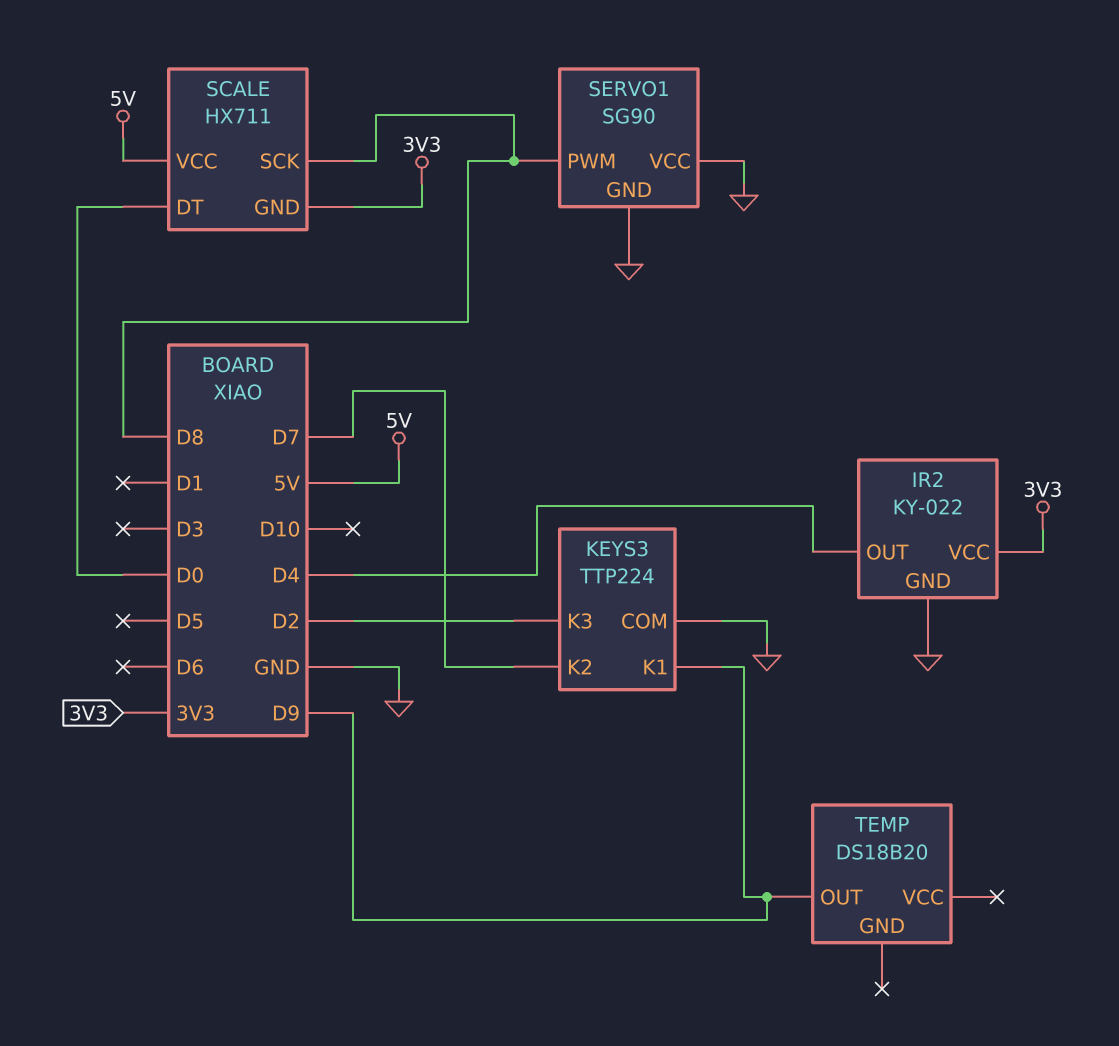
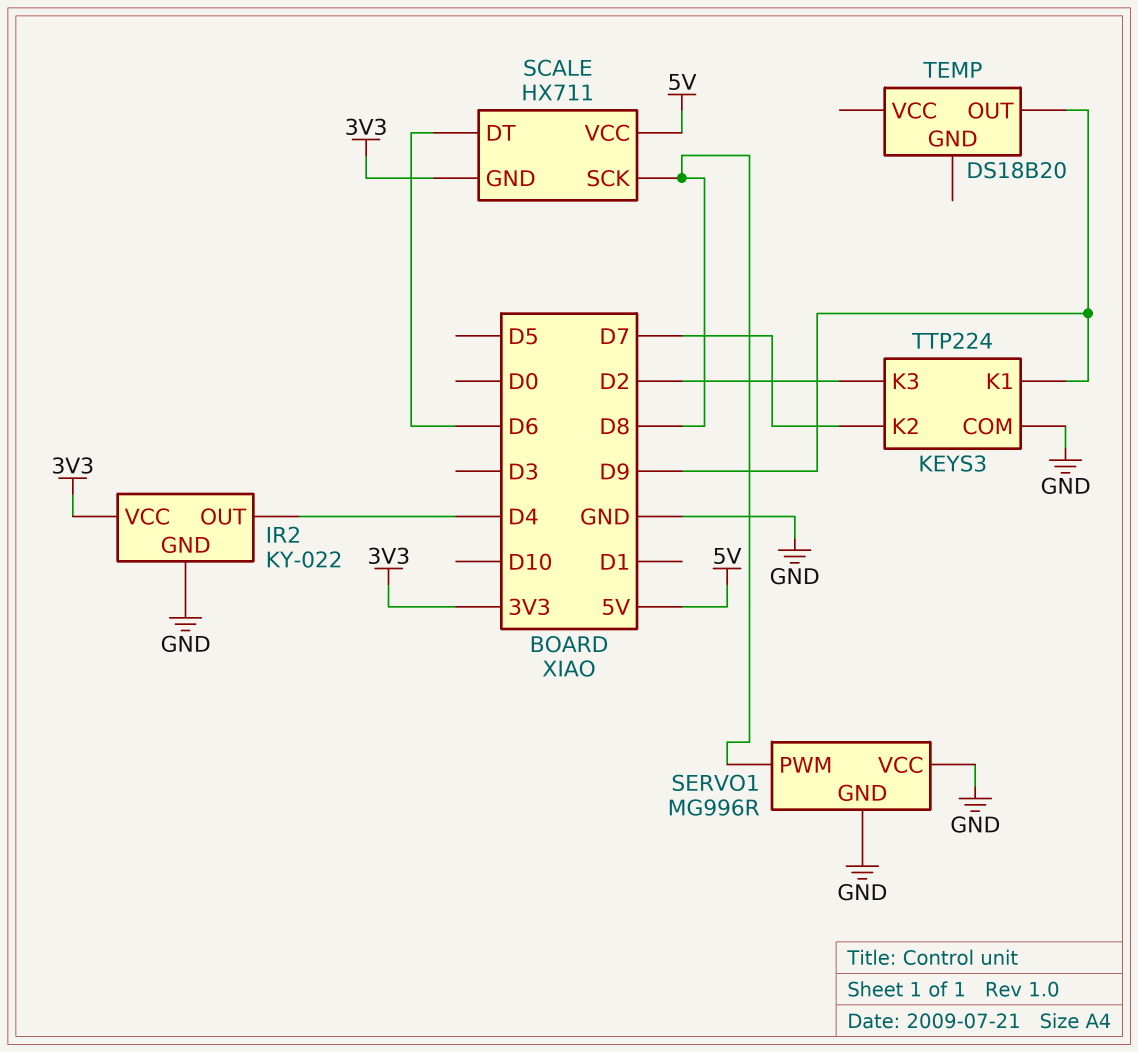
SCALE pin DT: D0 -> D6
SERVO1: SG90 -> MG996R

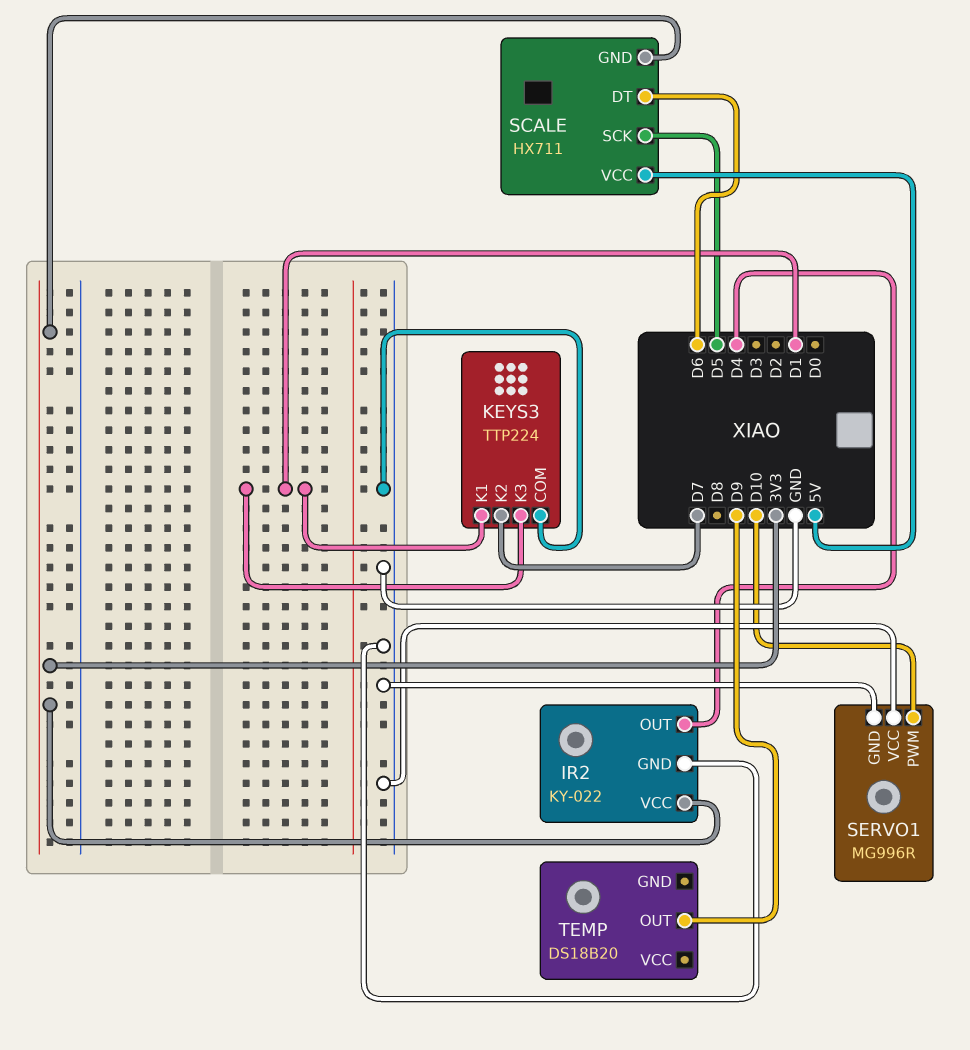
KEYS3 pin K1: D9 -> D1
KEYS3 pin K3: D2 -> D1
SCALE pin SCK: D8 -> D5
SERVO1 pin PWM: D8 -> D10

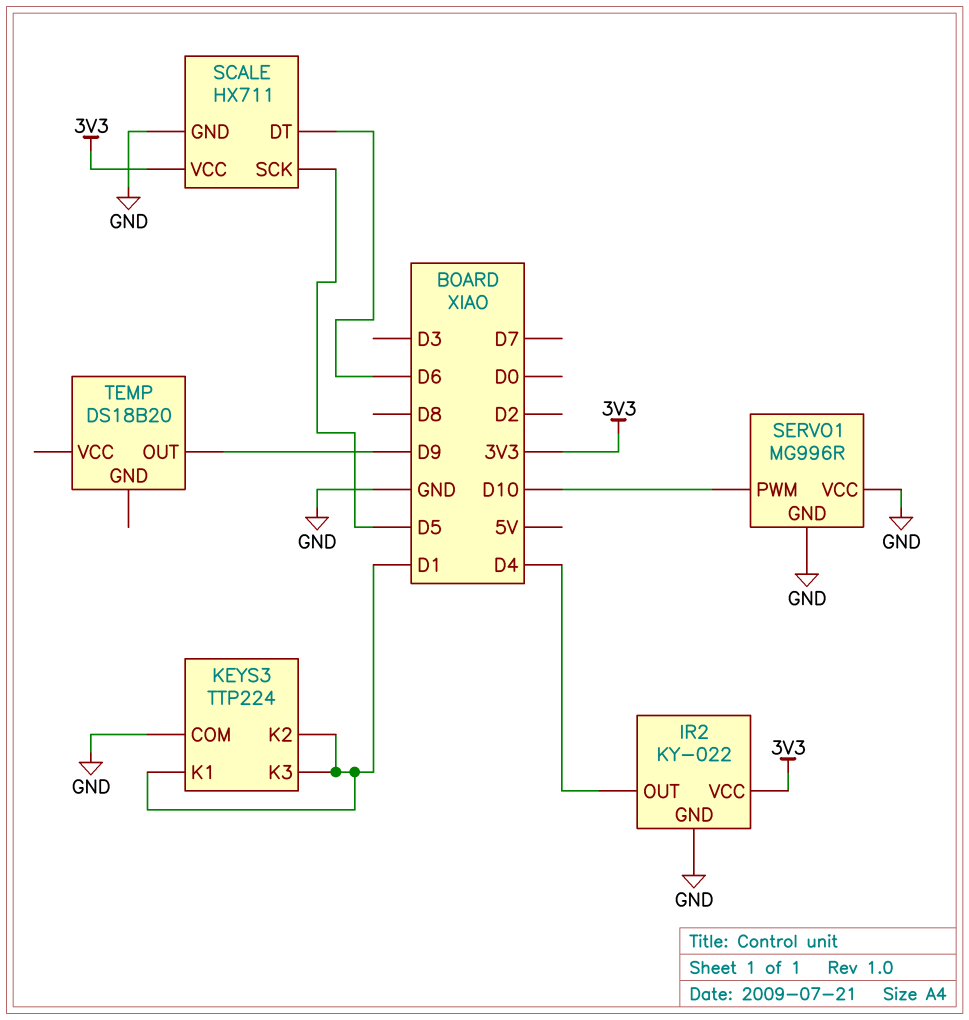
KEYS3 pin K2: D7 -> D1
SCALE pin GND: 3V3 -> GND
SCALE pin VCC: 5V -> 3V3

